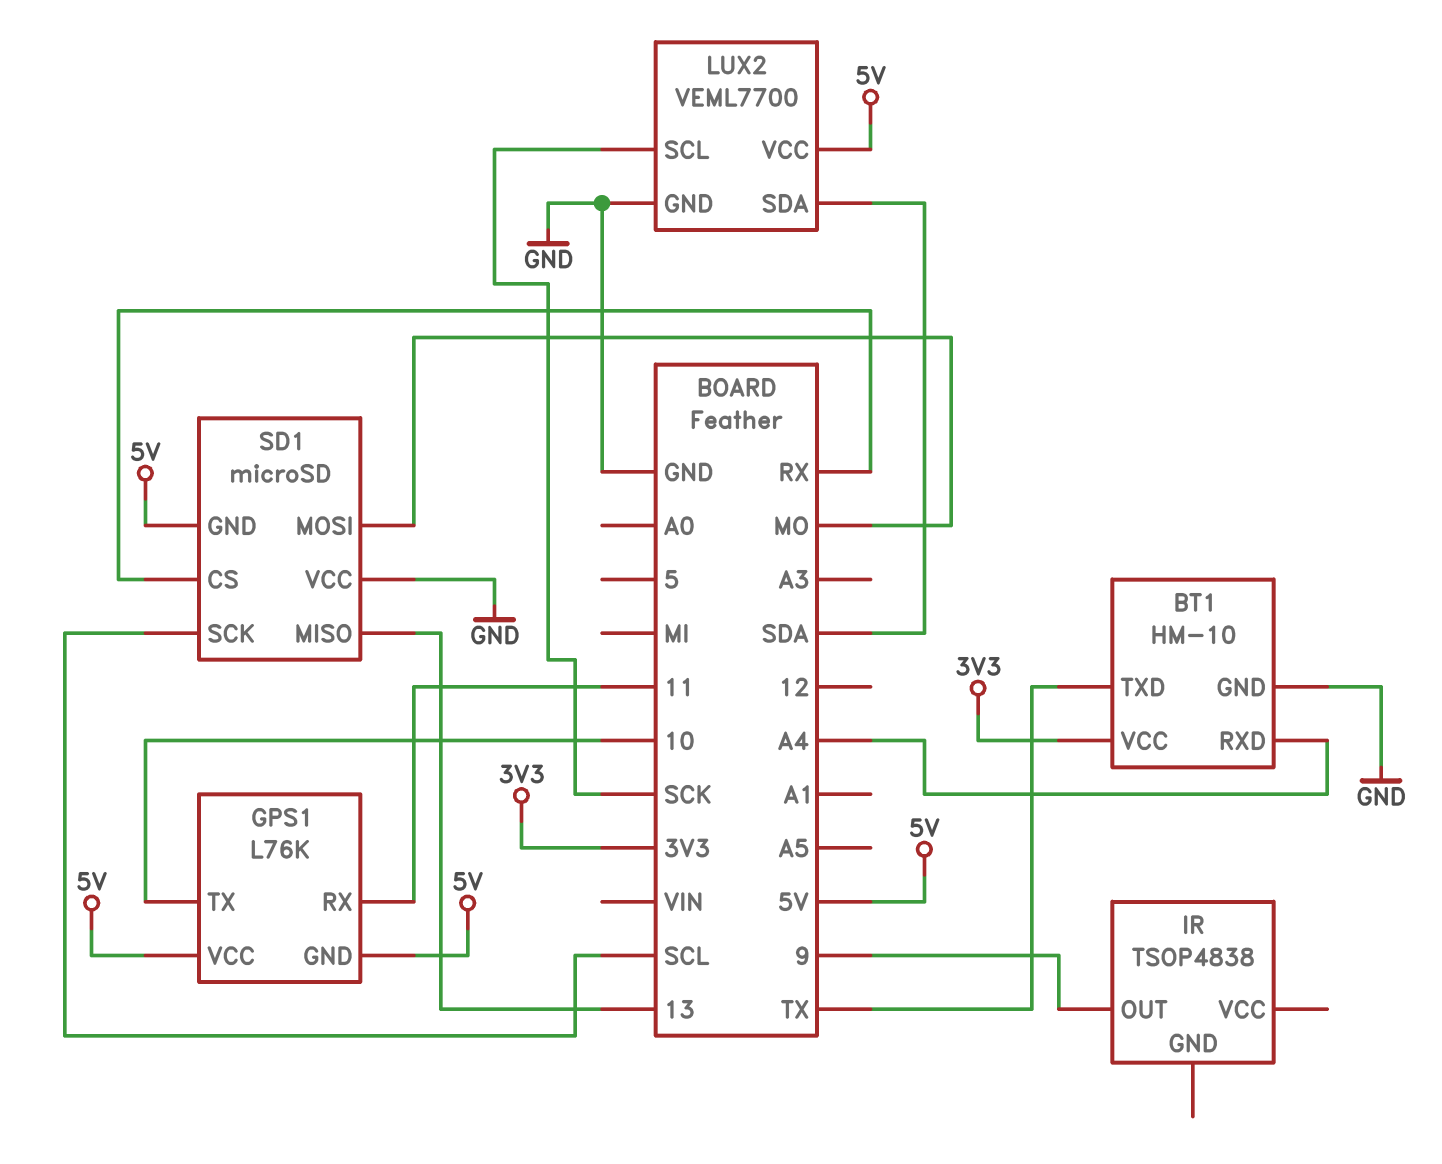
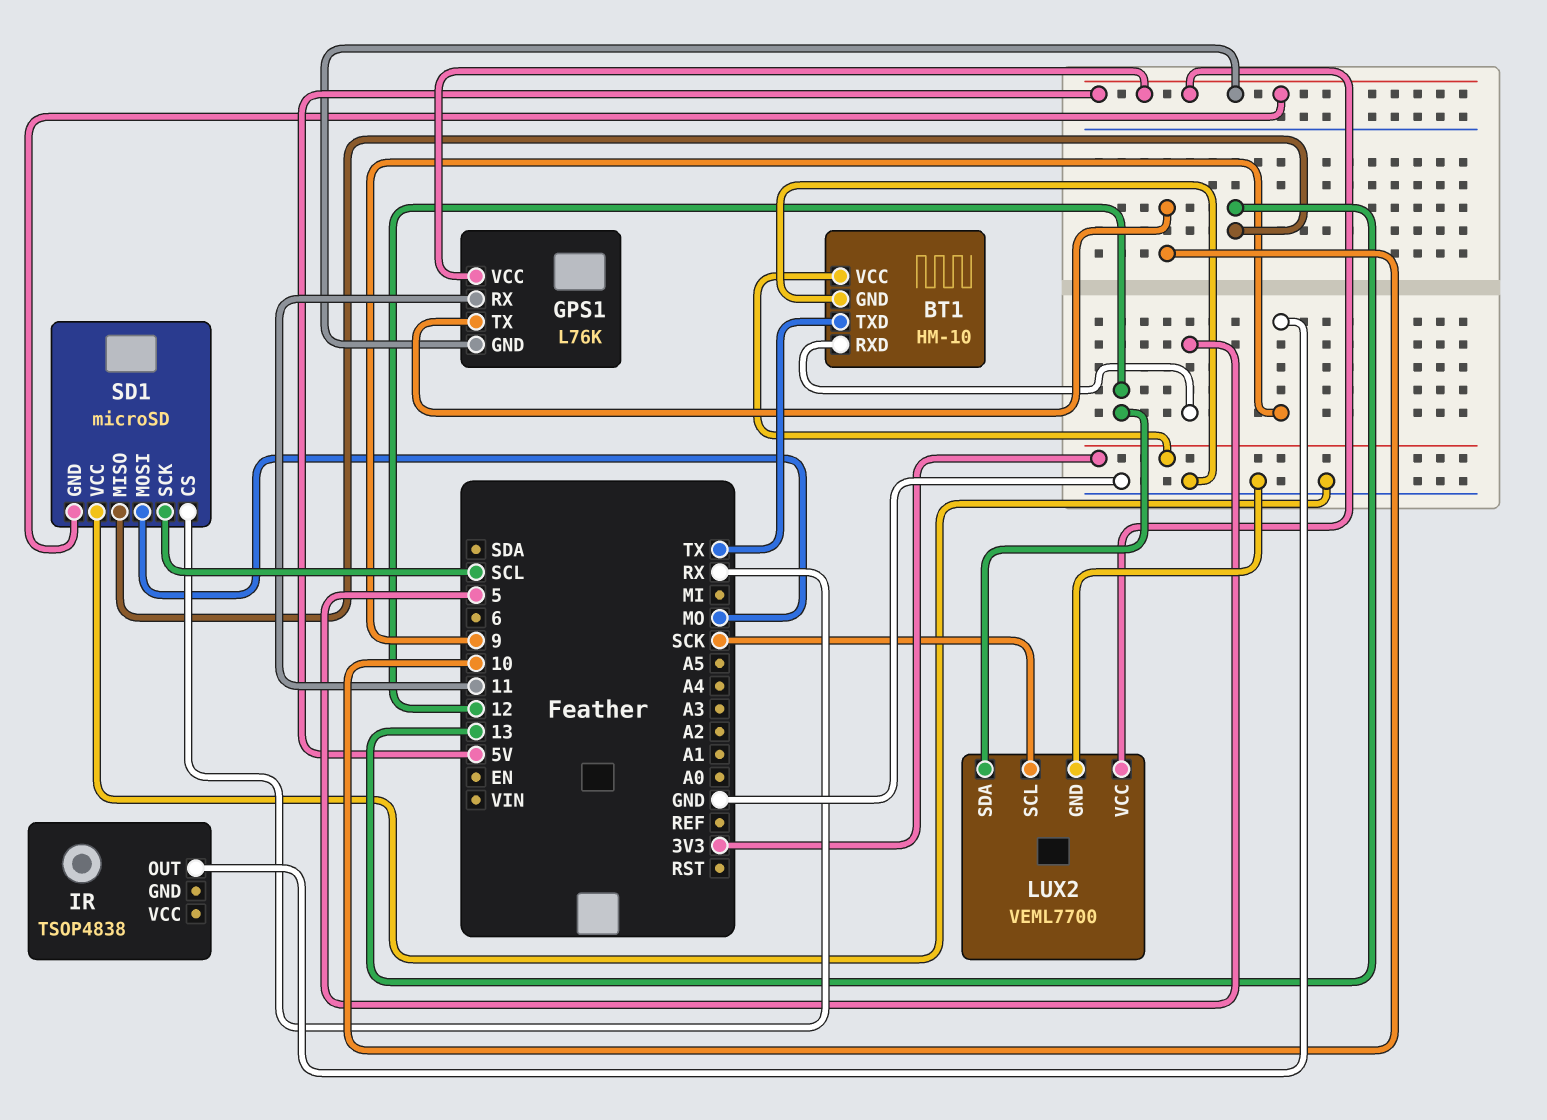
BT1 pin RXD: A4 -> 5
LUX2 pin SDA: SDA -> 12

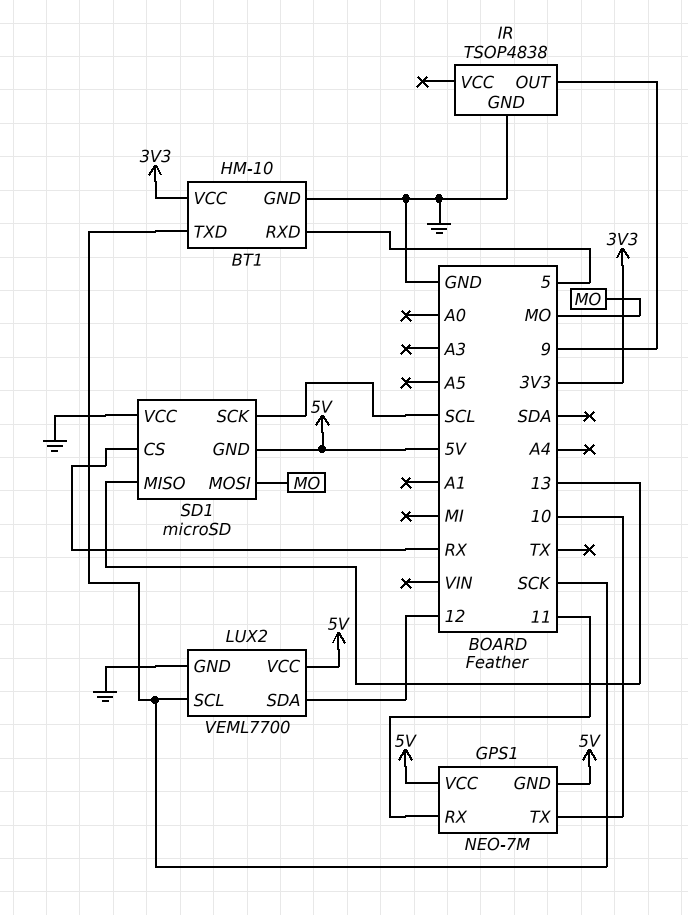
BT1 pin TXD: TX -> SCK
GPS1: L76K -> NEO-7M
IR pin GND: none -> GND

